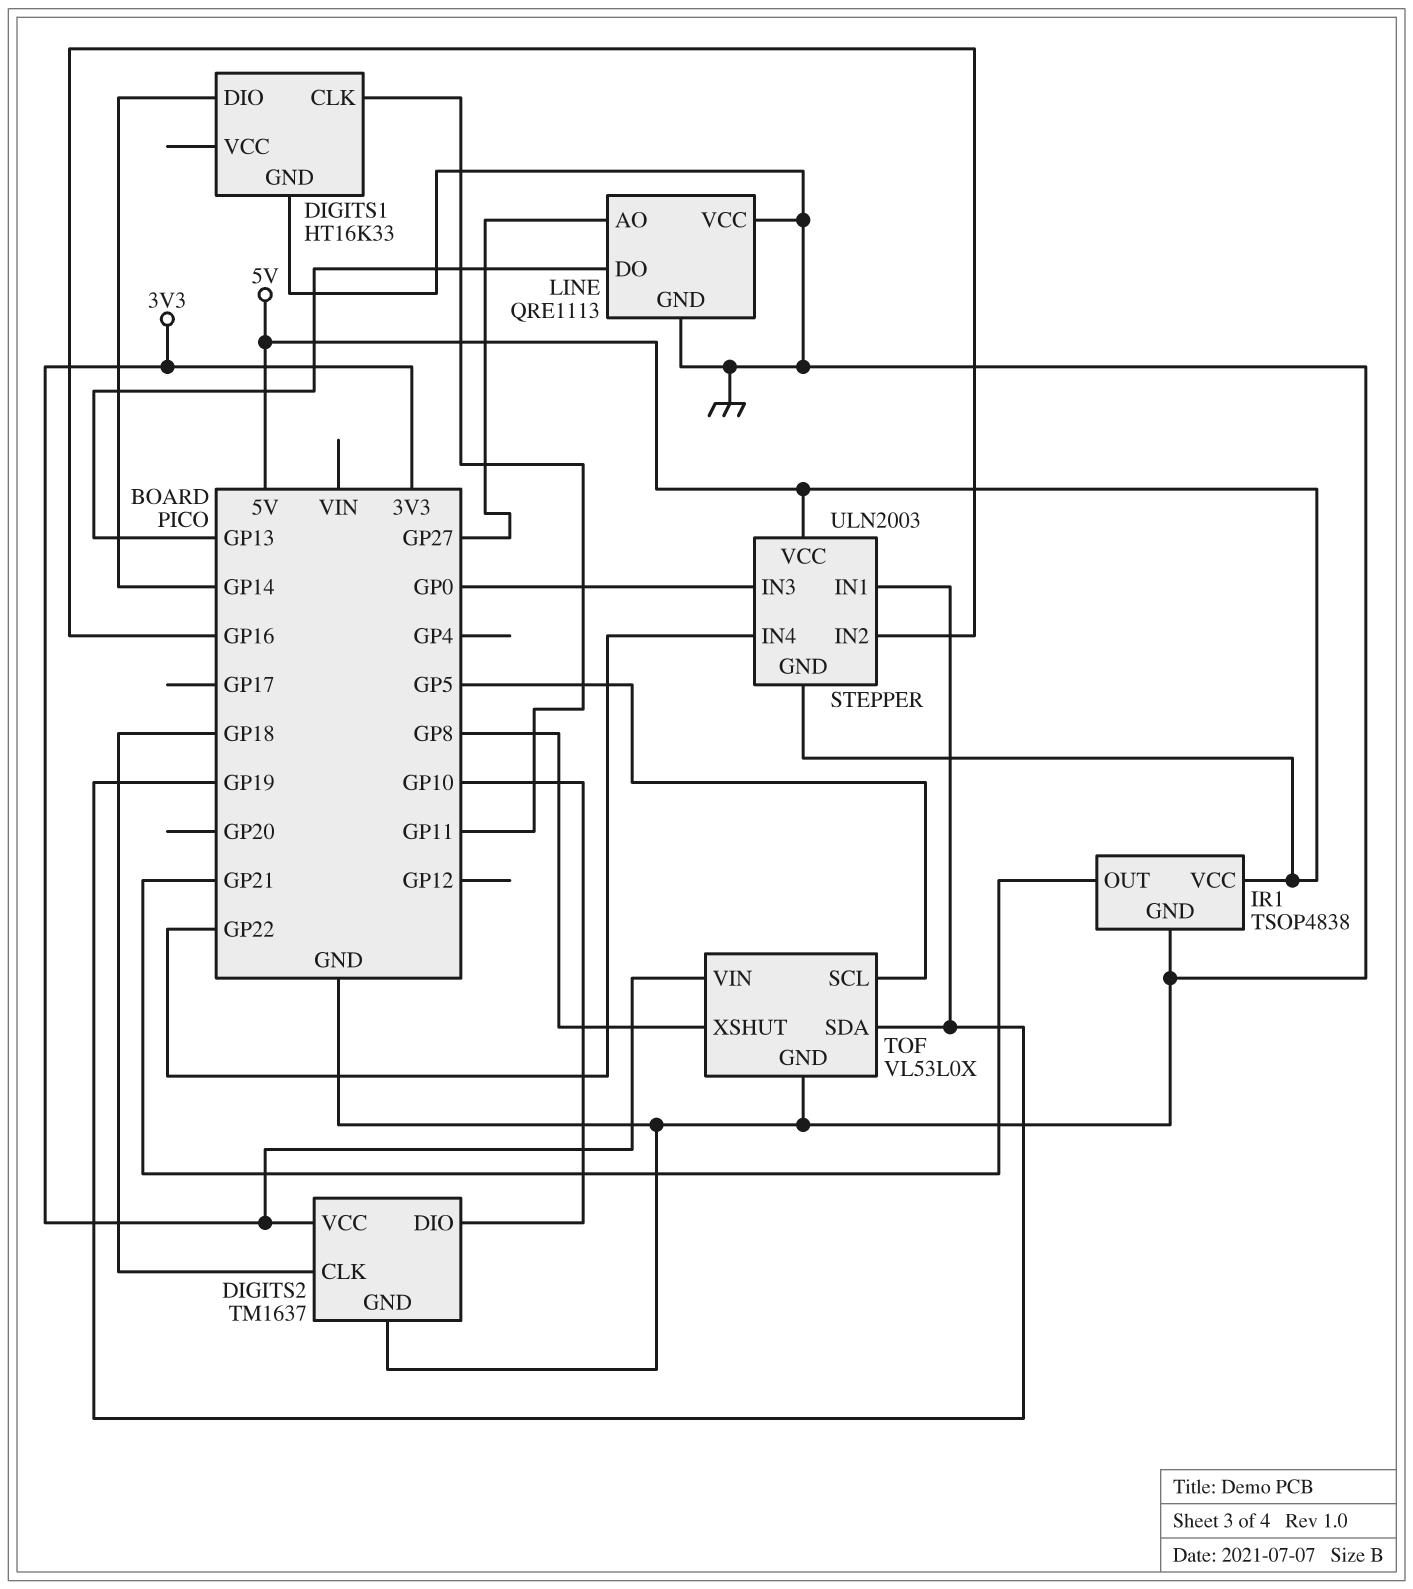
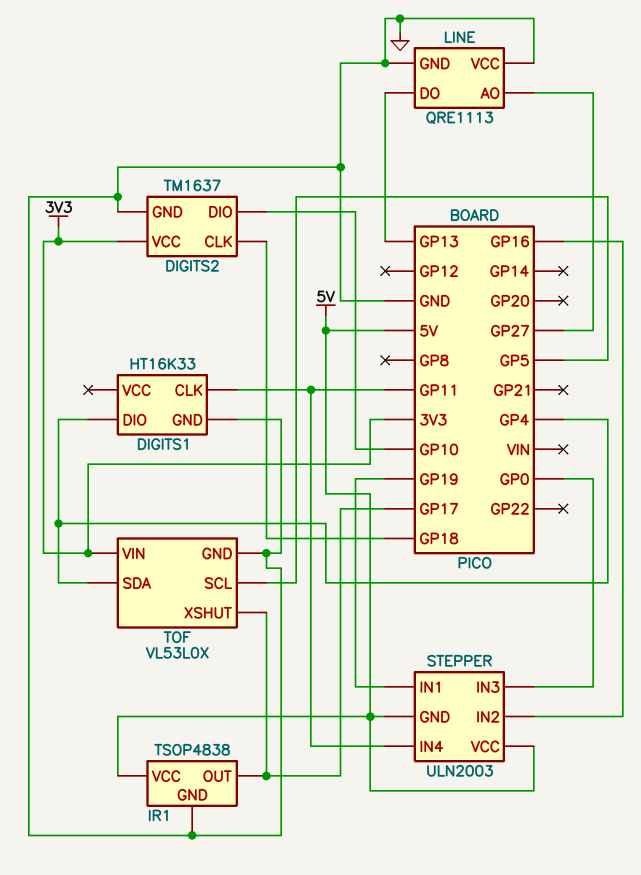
DIGITS1 pin DIO: GP14 -> GP4
IR1 pin OUT: GP21 -> GP17
STEPPER pin IN4: GP22 -> GP11
TOF pin SDA: GP19 -> GP4
TOF pin XSHUT: GP8 -> GP17

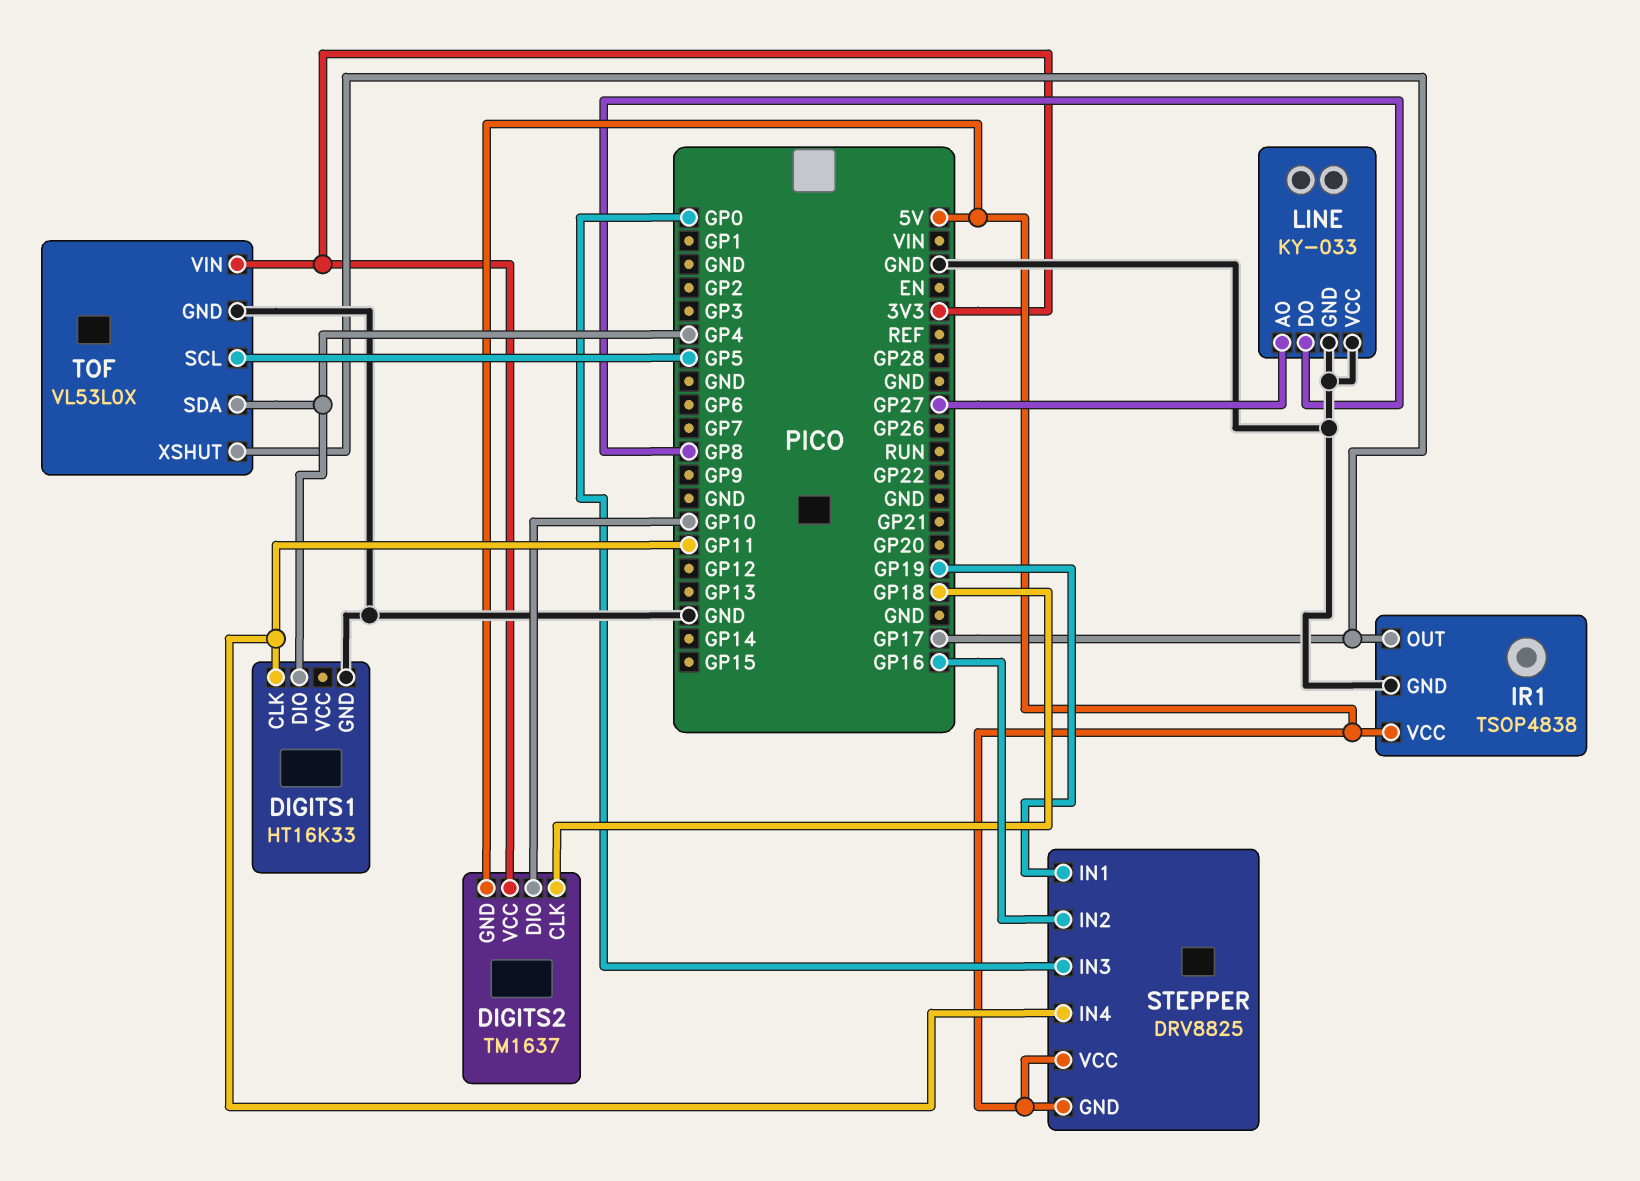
DIGITS2 pin GND: GND -> 5V
LINE: QRE1113 -> KY-033
LINE pin DO: GP13 -> GP8
STEPPER: ULN2003 -> DRV8825

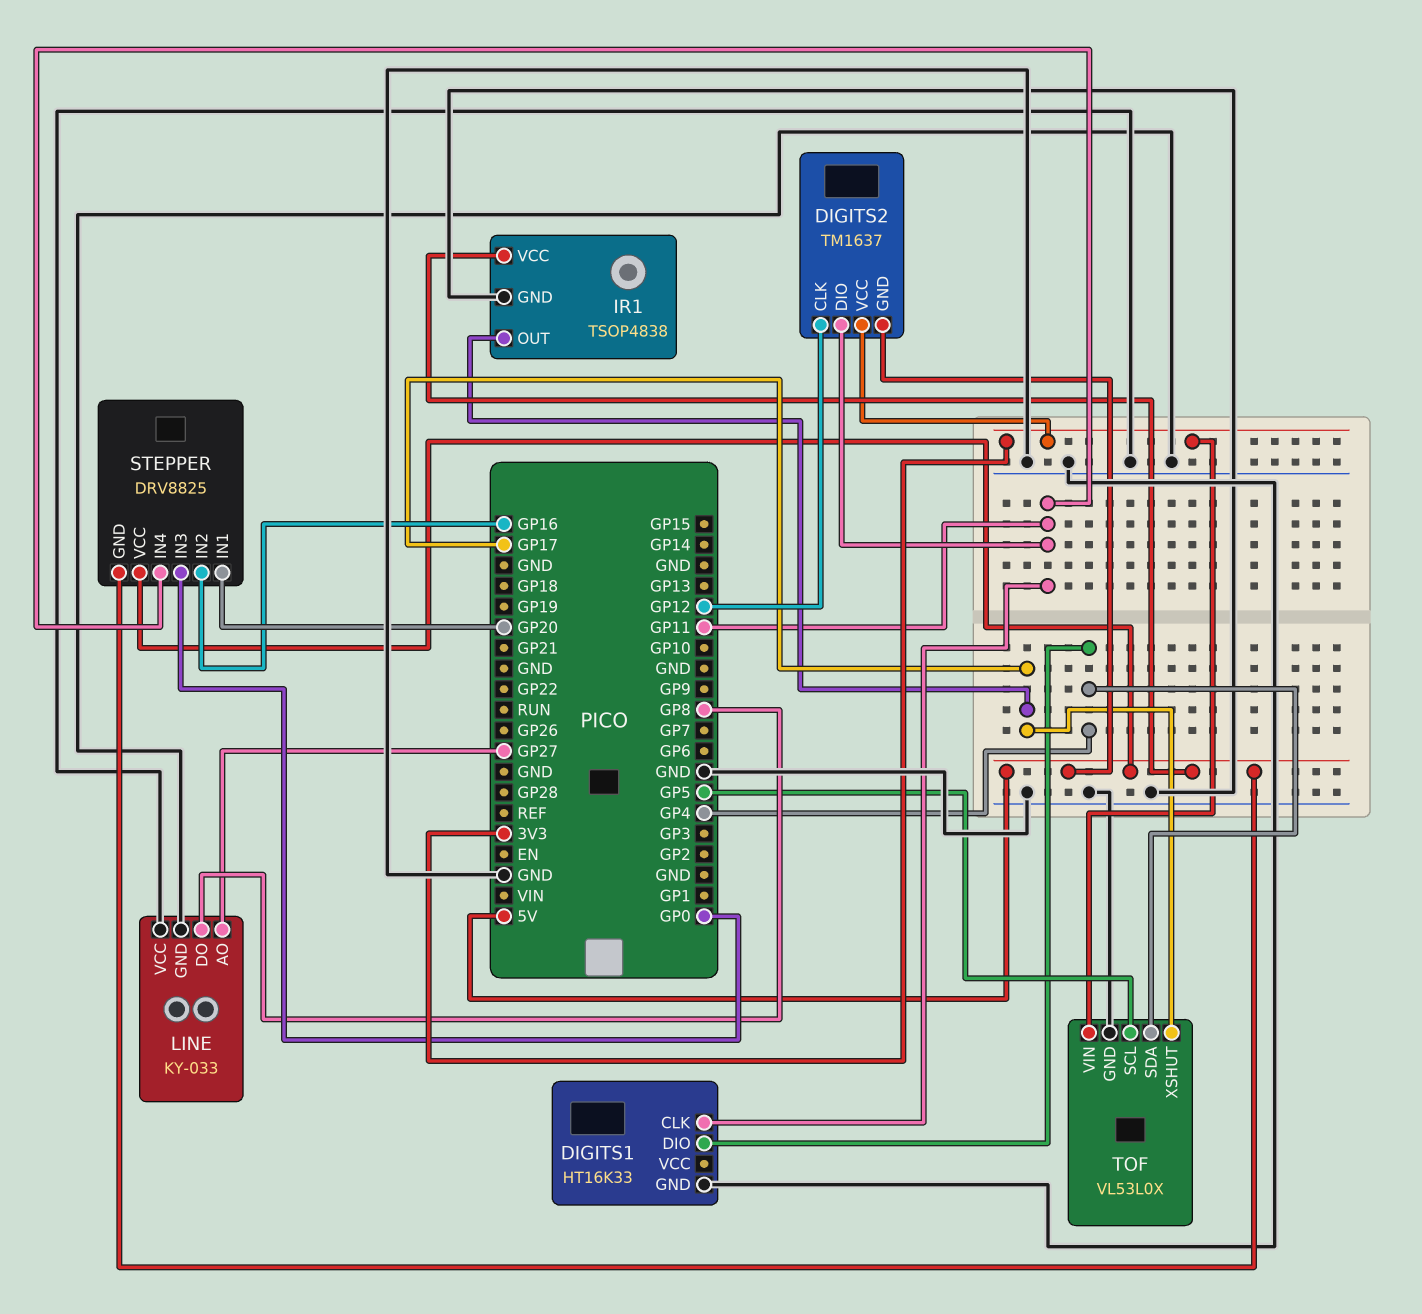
DIGITS2 pin CLK: GP18 -> GP12
DIGITS2 pin DIO: GP10 -> GP11
STEPPER pin IN1: GP19 -> GP20

